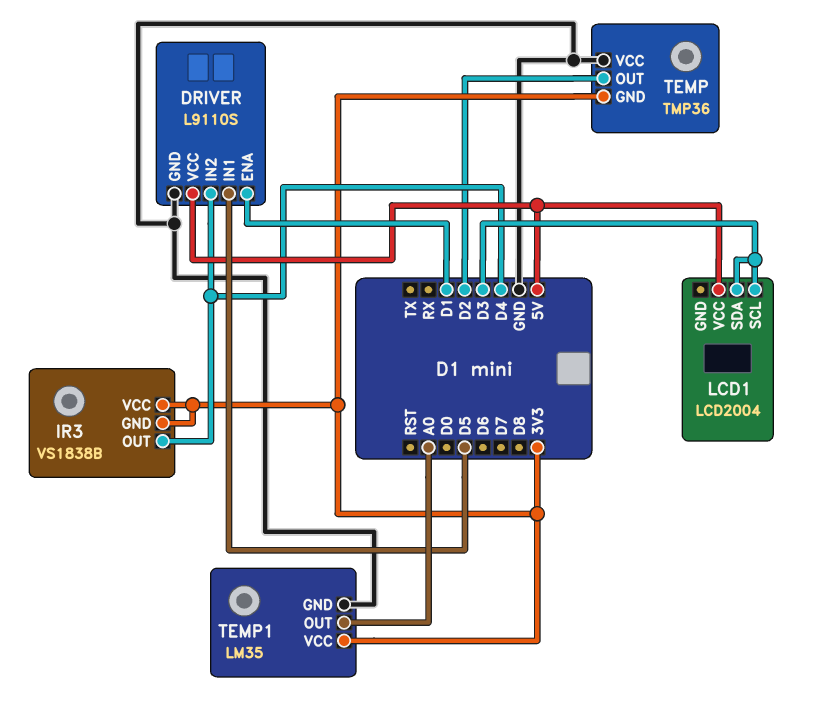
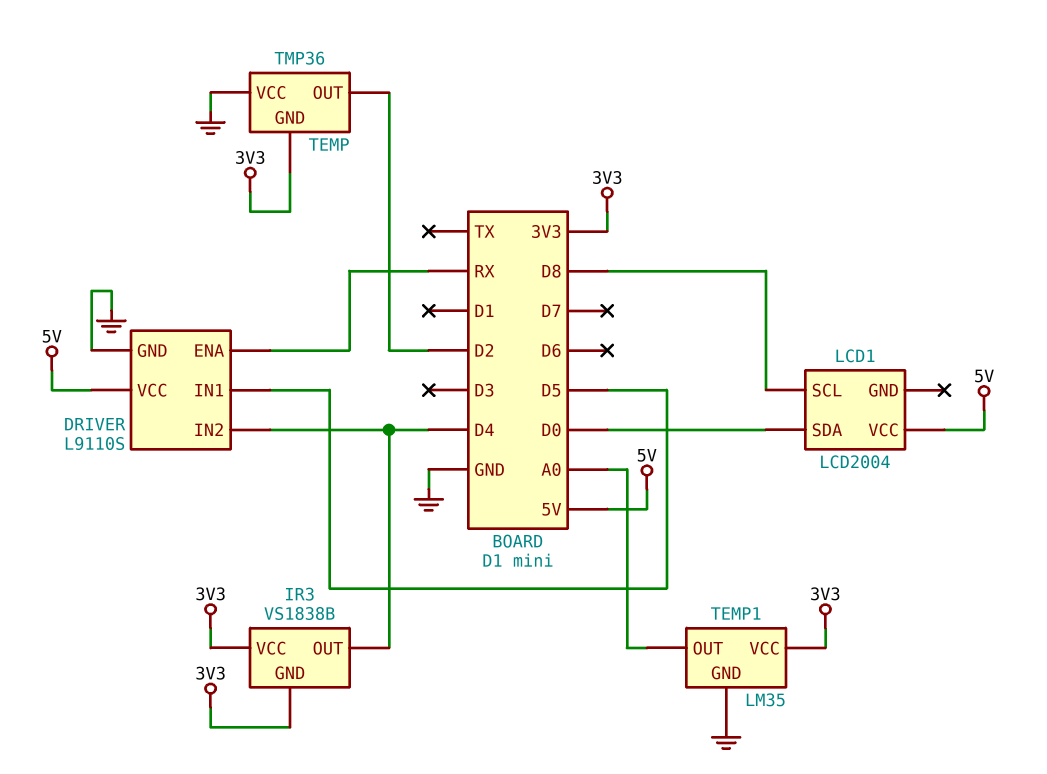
DRIVER pin ENA: D1 -> RX
LCD1 pin SCL: D3 -> D8
LCD1 pin SDA: D3 -> D0

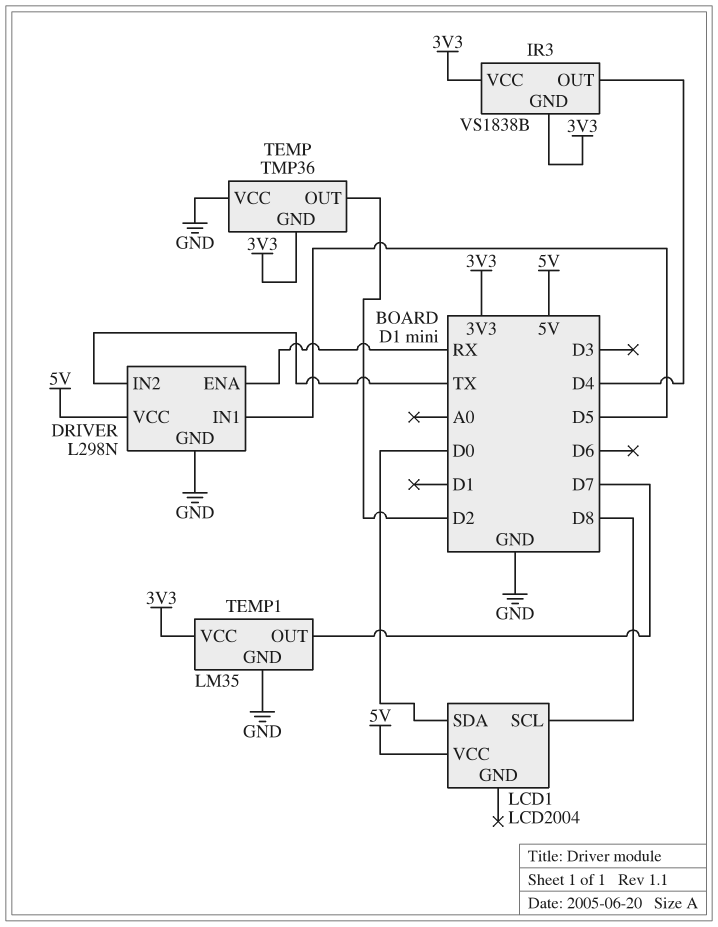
DRIVER: L9110S -> L298N
DRIVER pin IN2: D4 -> TX
TEMP1 pin OUT: A0 -> D7

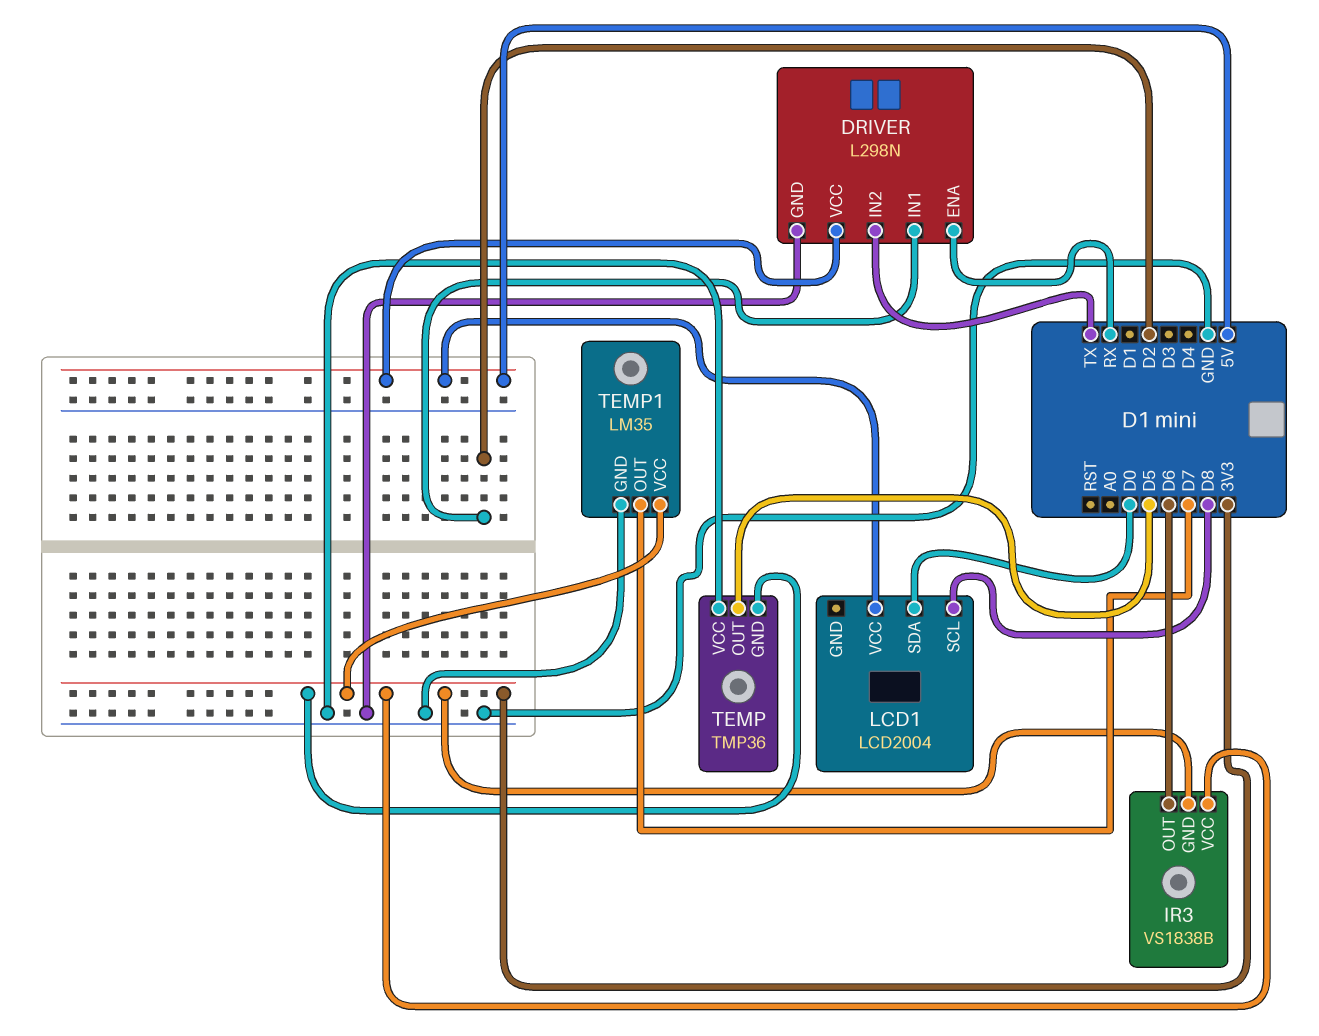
DRIVER pin IN1: D5 -> D2
IR3 pin OUT: D4 -> D6
TEMP pin OUT: D2 -> D5

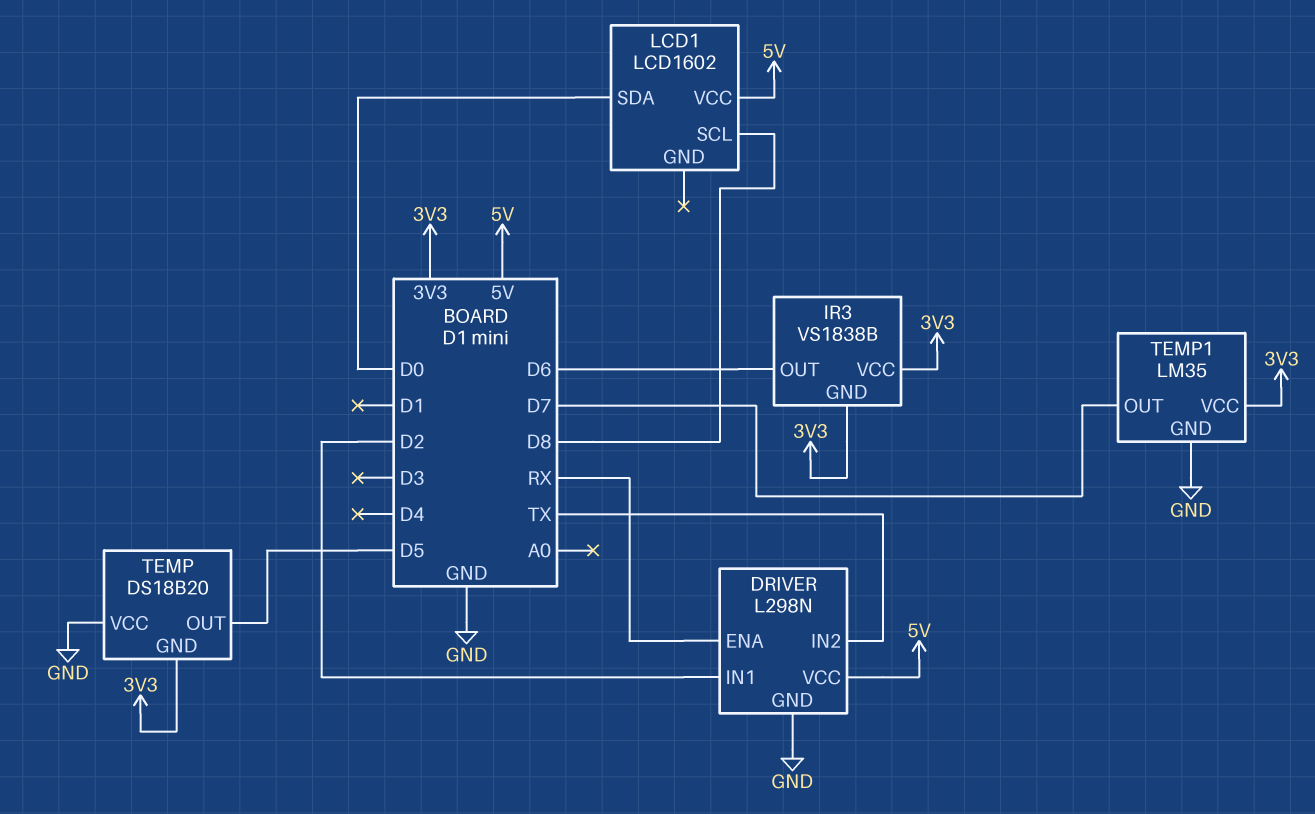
LCD1: LCD2004 -> LCD1602
TEMP: TMP36 -> DS18B20

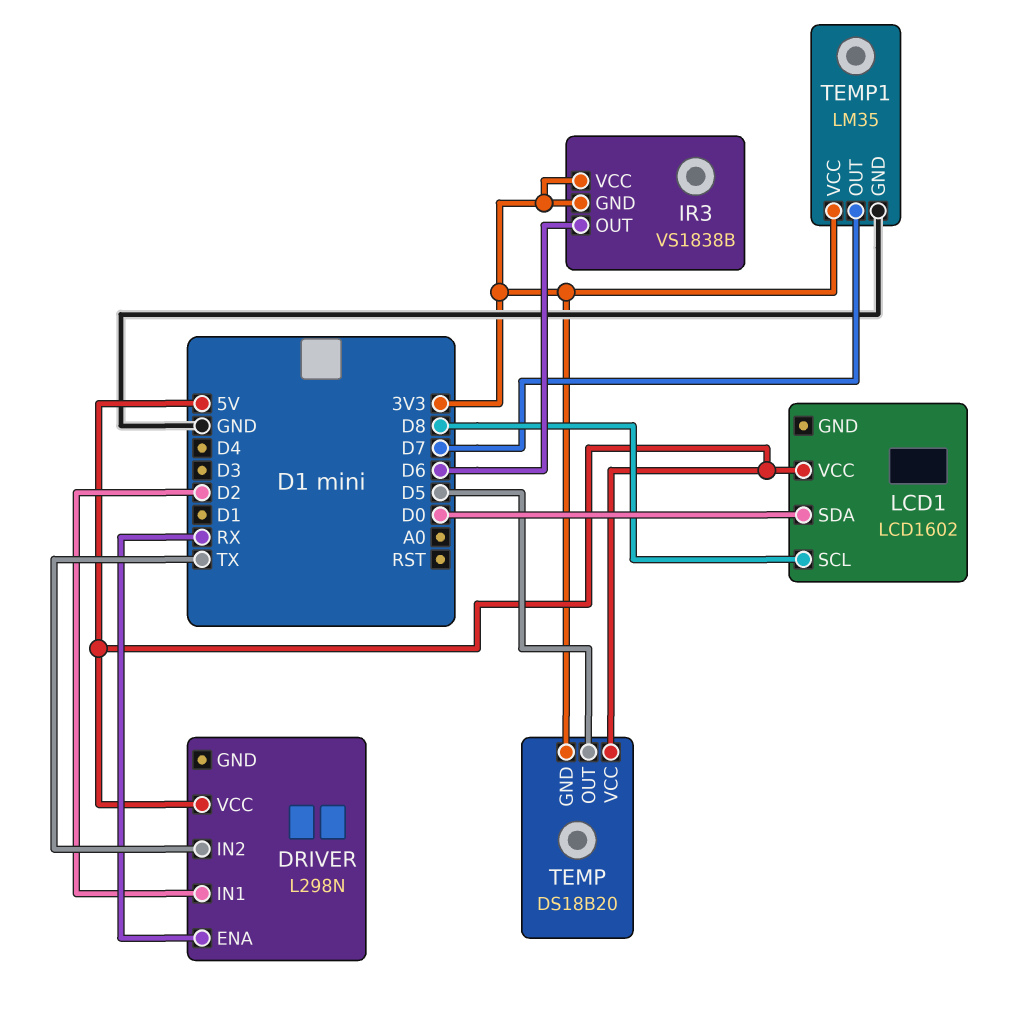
DRIVER pin GND: GND -> none
TEMP pin VCC: GND -> 5V

